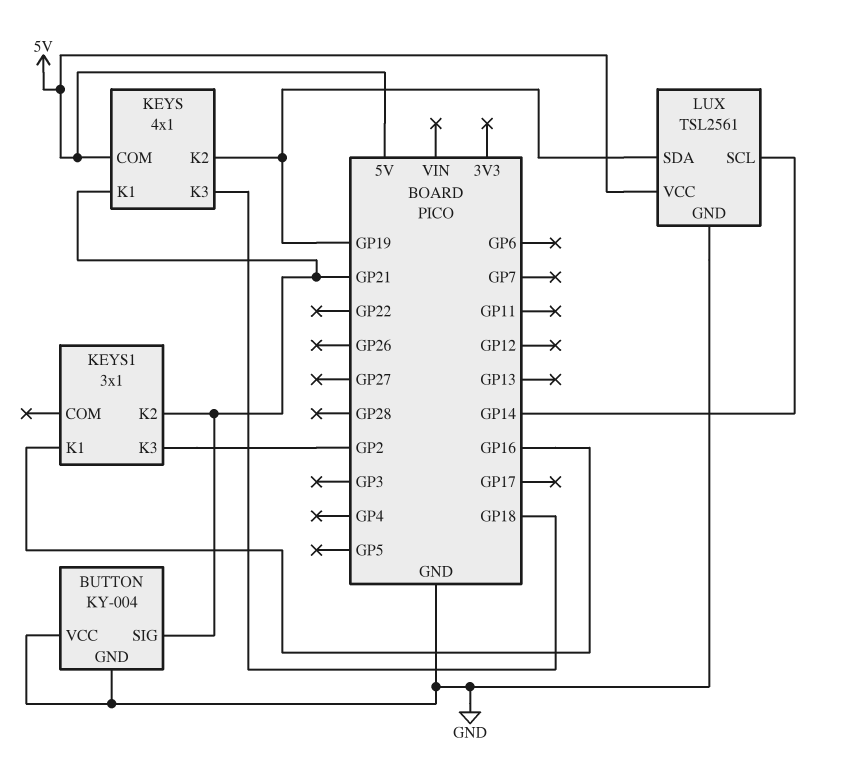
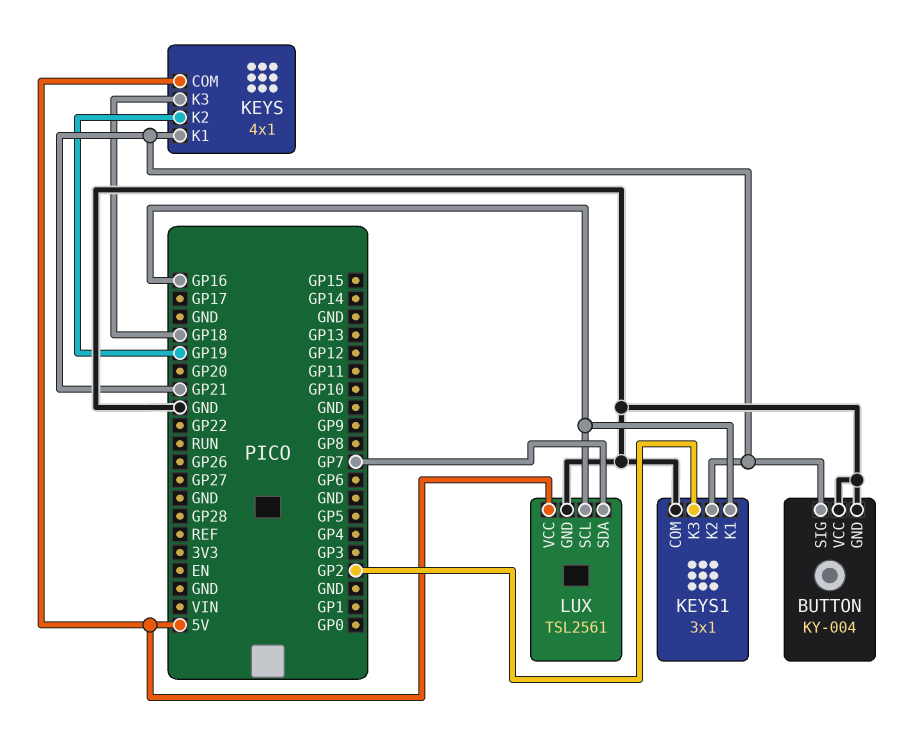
KEYS1 pin COM: none -> GND
LUX pin SCL: GP14 -> GP16
LUX pin SDA: GP19 -> GP7

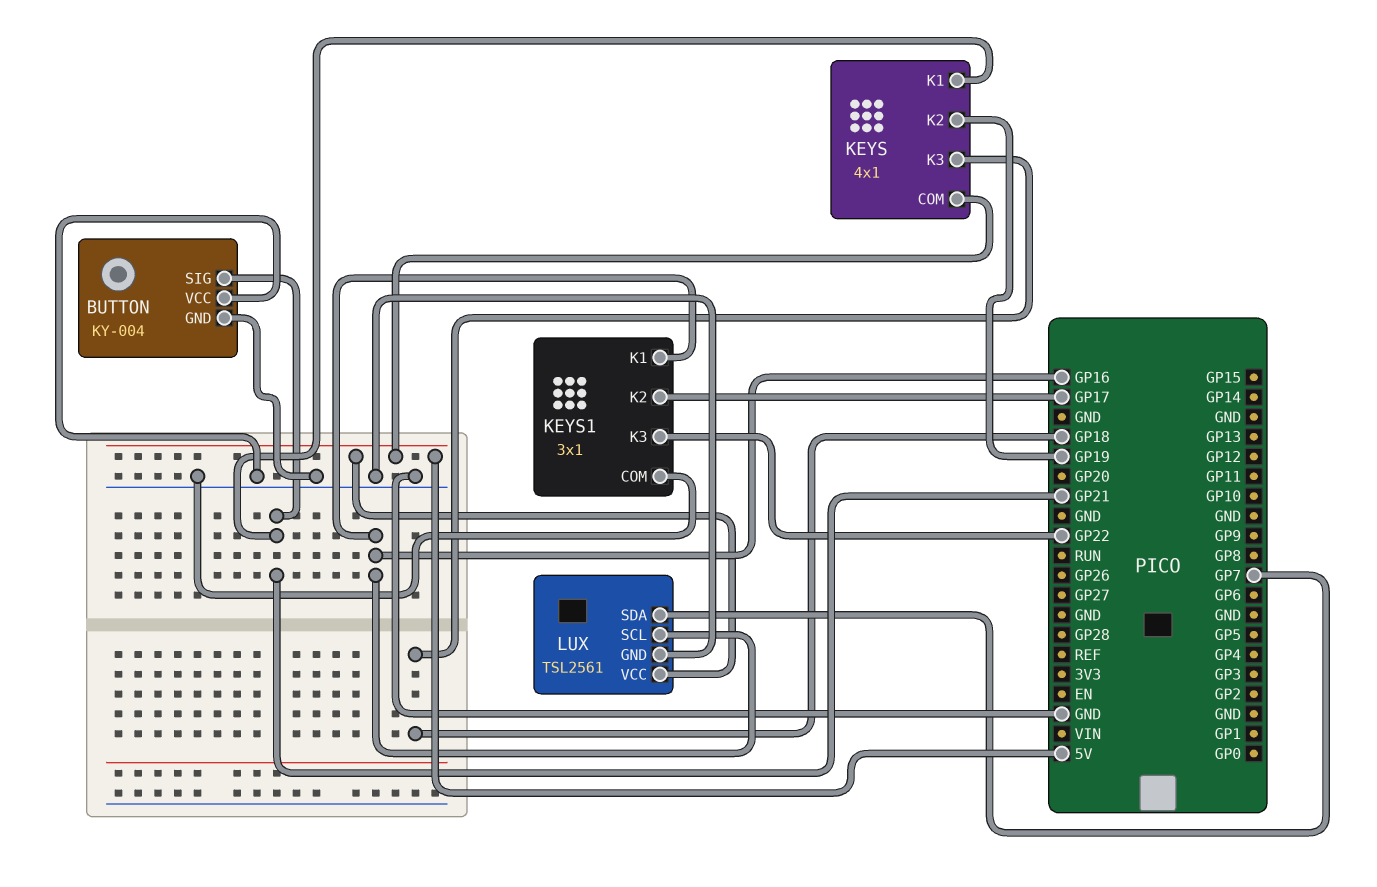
KEYS1 pin K2: GP21 -> GP17
KEYS1 pin K3: GP2 -> GP22

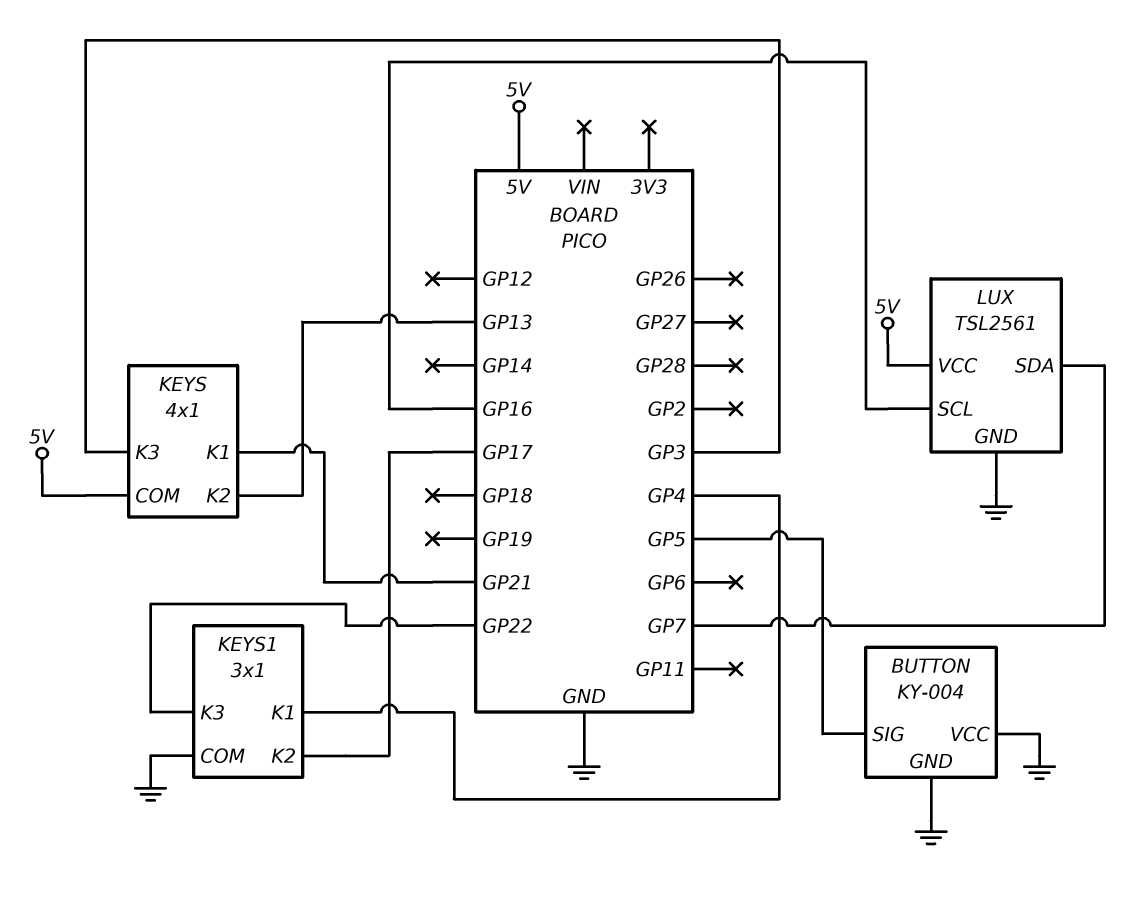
BUTTON pin SIG: GP21 -> GP5
KEYS pin K2: GP19 -> GP13
KEYS pin K3: GP18 -> GP3
KEYS1 pin K1: GP16 -> GP4

